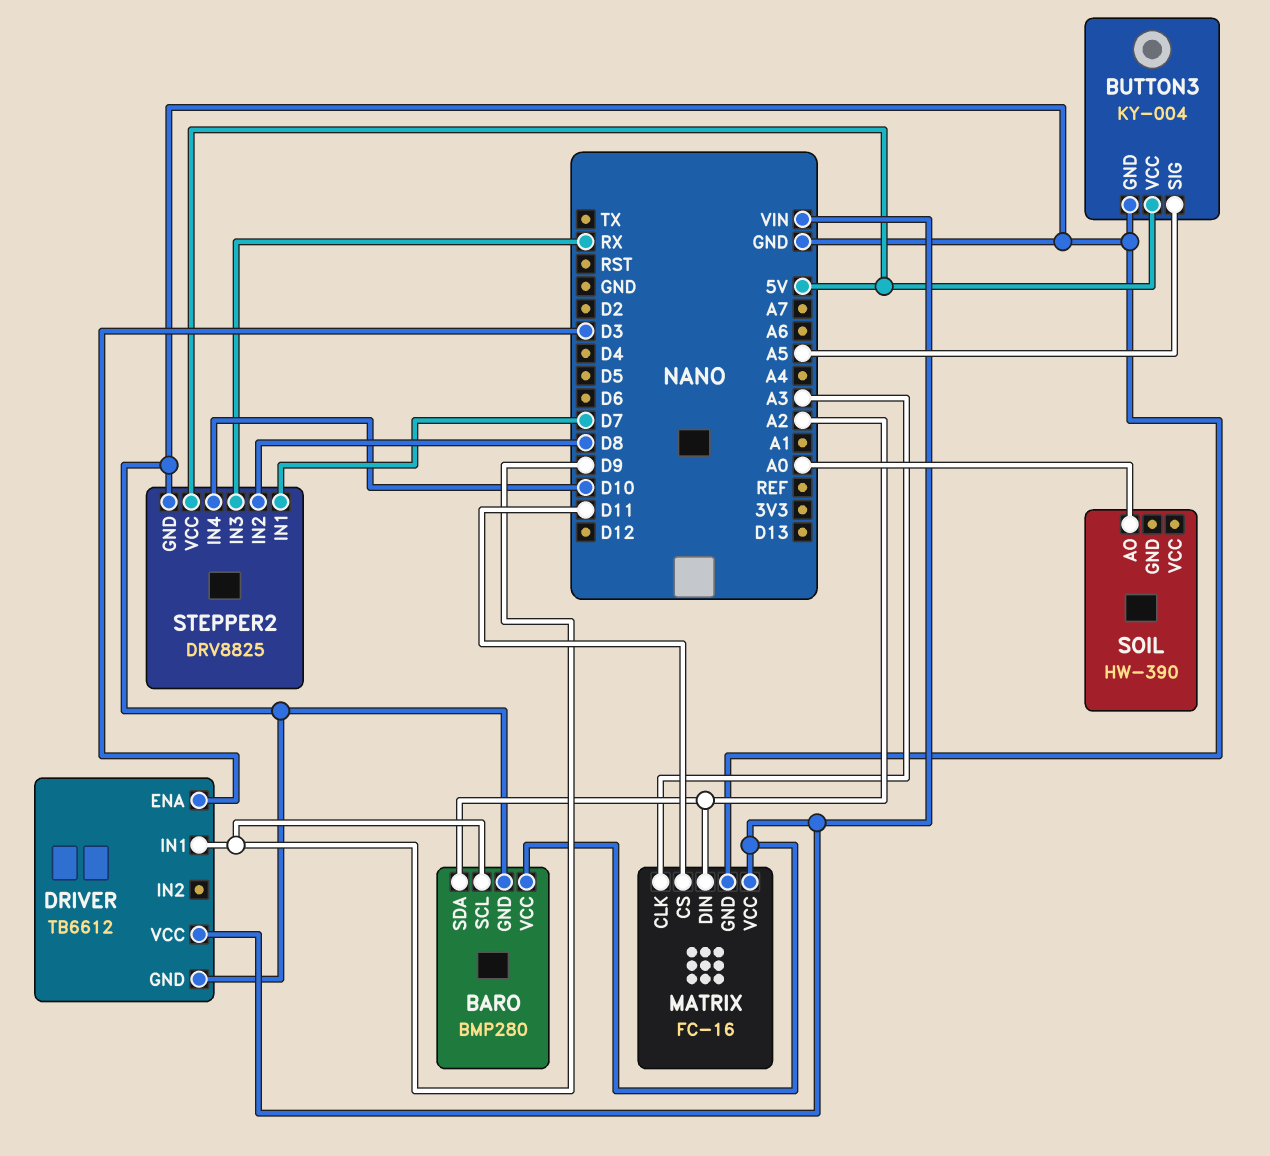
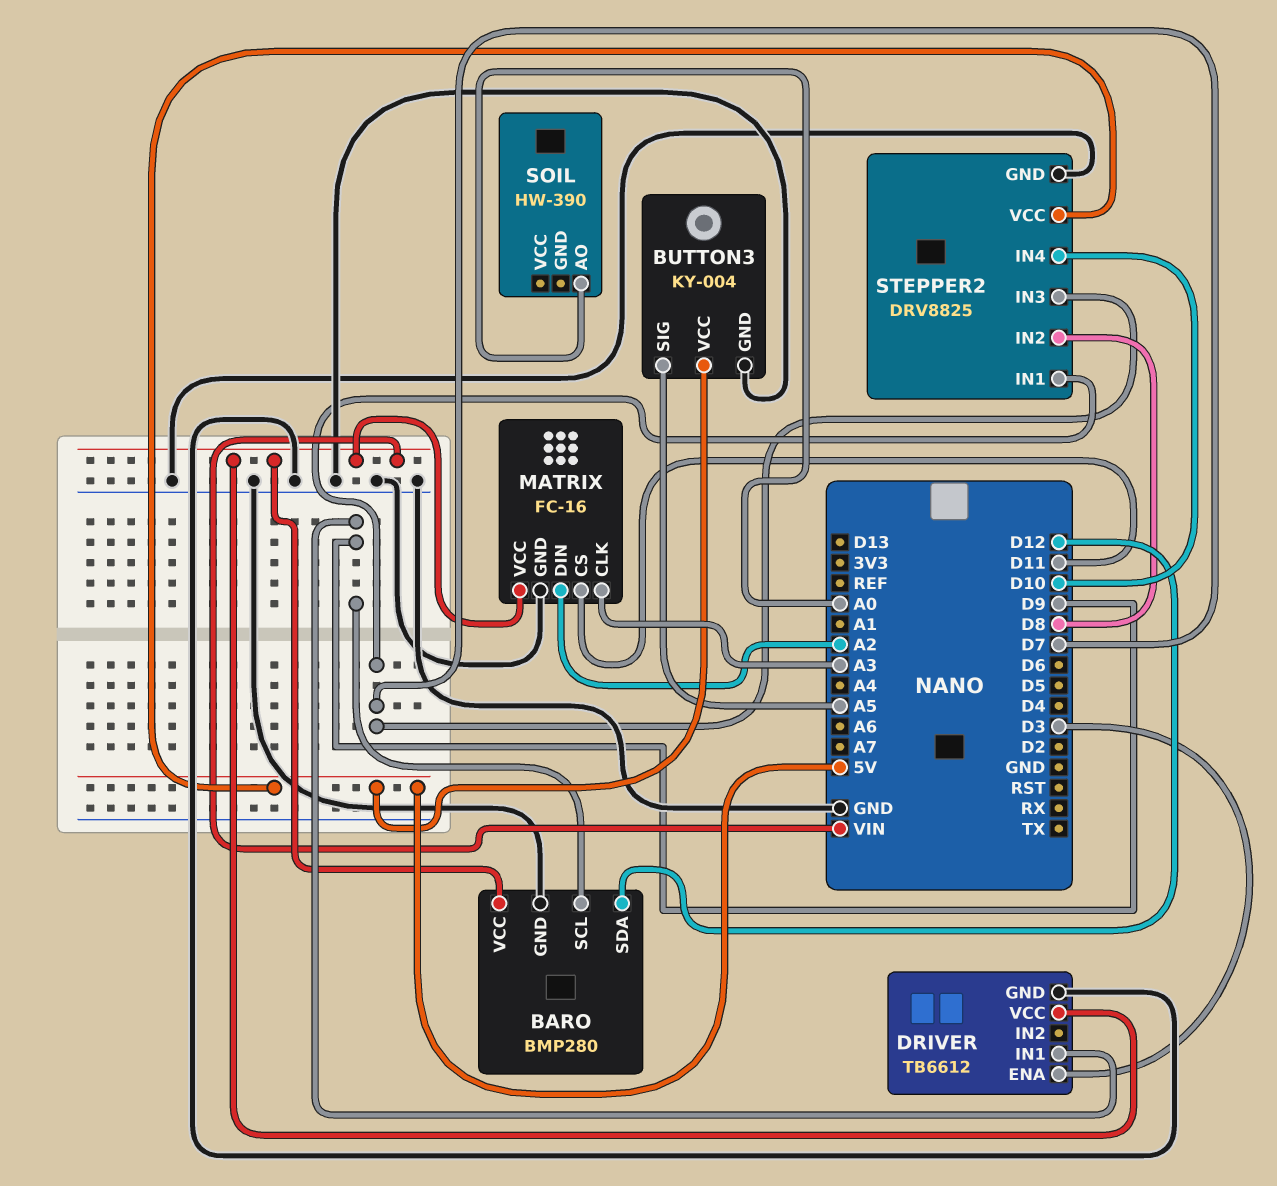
BARO pin SDA: A2 -> D12
STEPPER2 pin IN3: RX -> D7

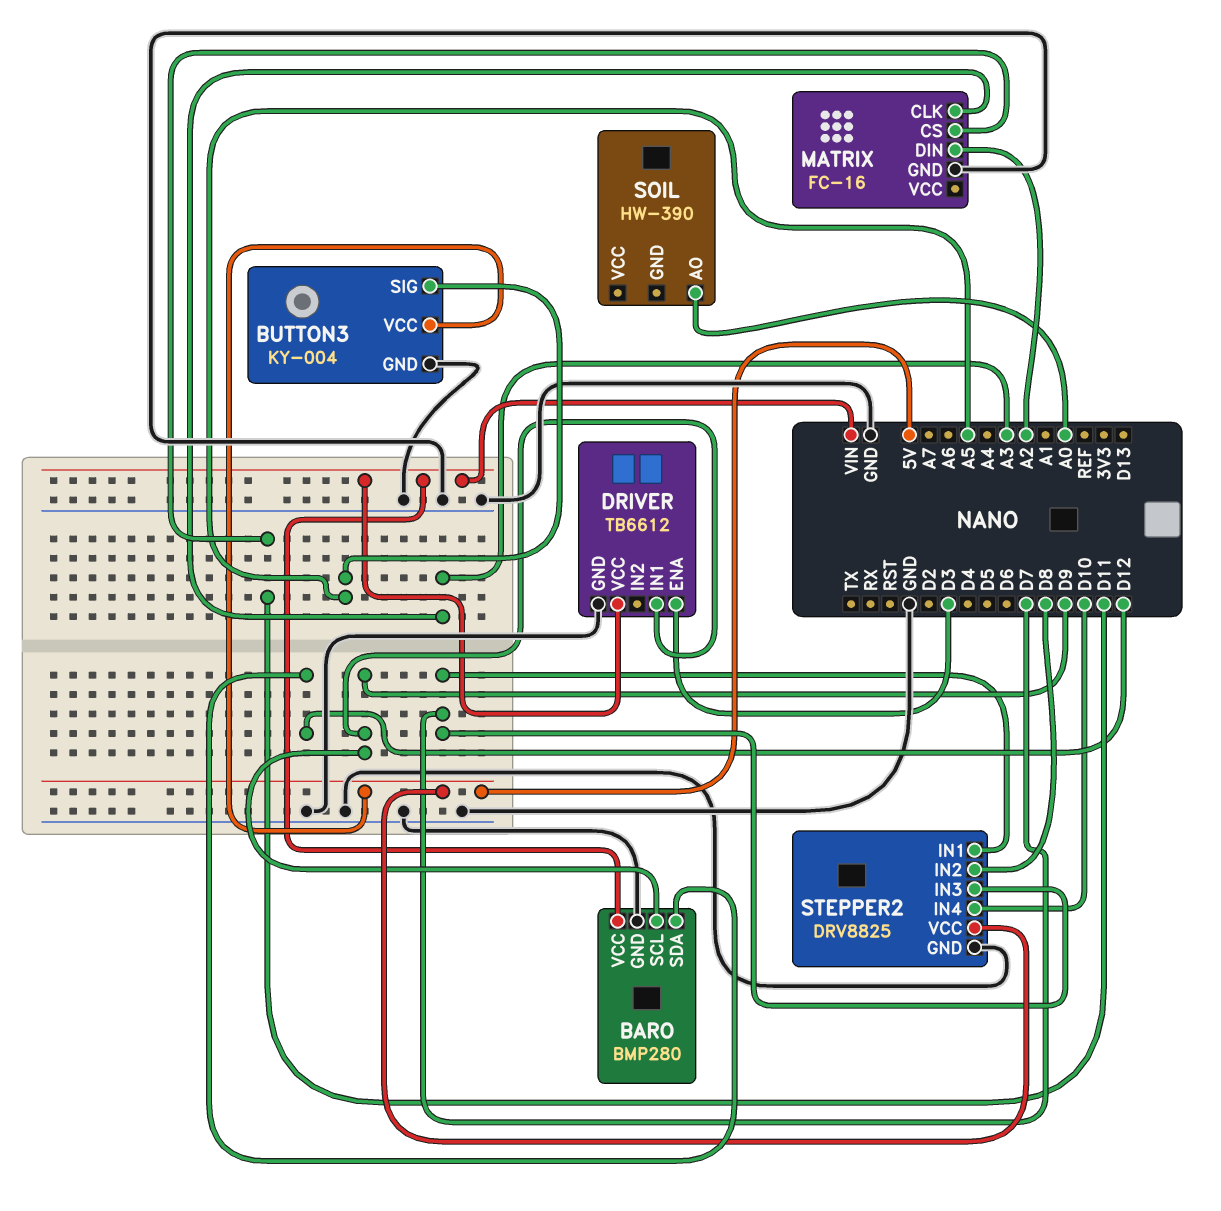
MATRIX pin VCC: VIN -> none

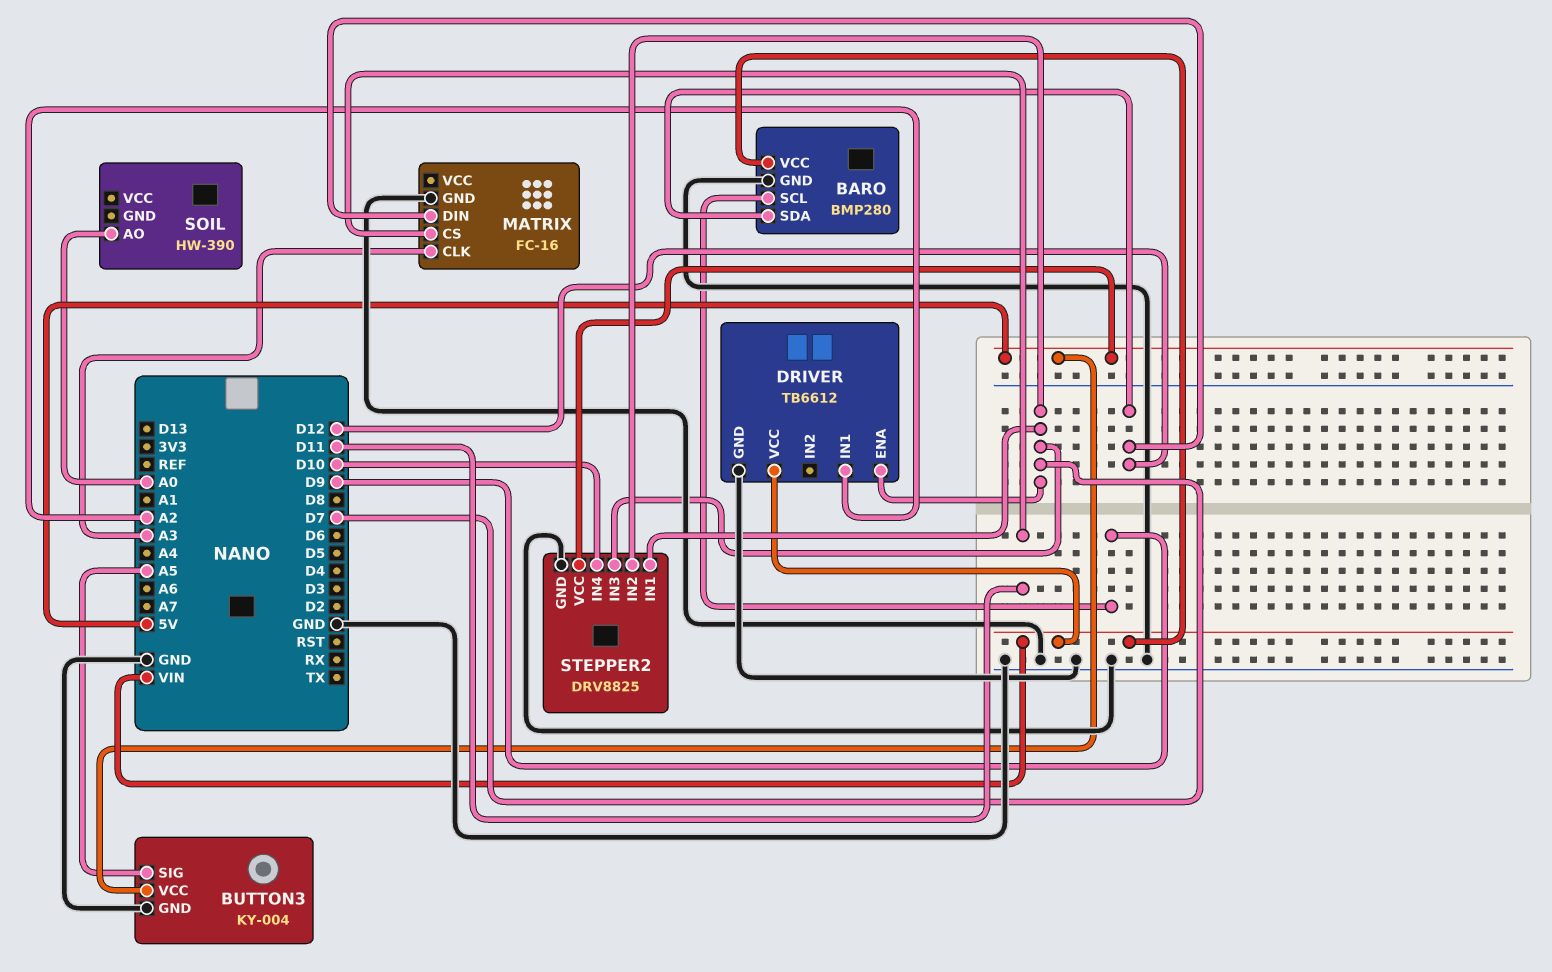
DRIVER pin ENA: D3 -> D7
DRIVER pin IN1: D9 -> A2
MATRIX pin DIN: A2 -> D12
STEPPER2 pin IN2: D8 -> D7

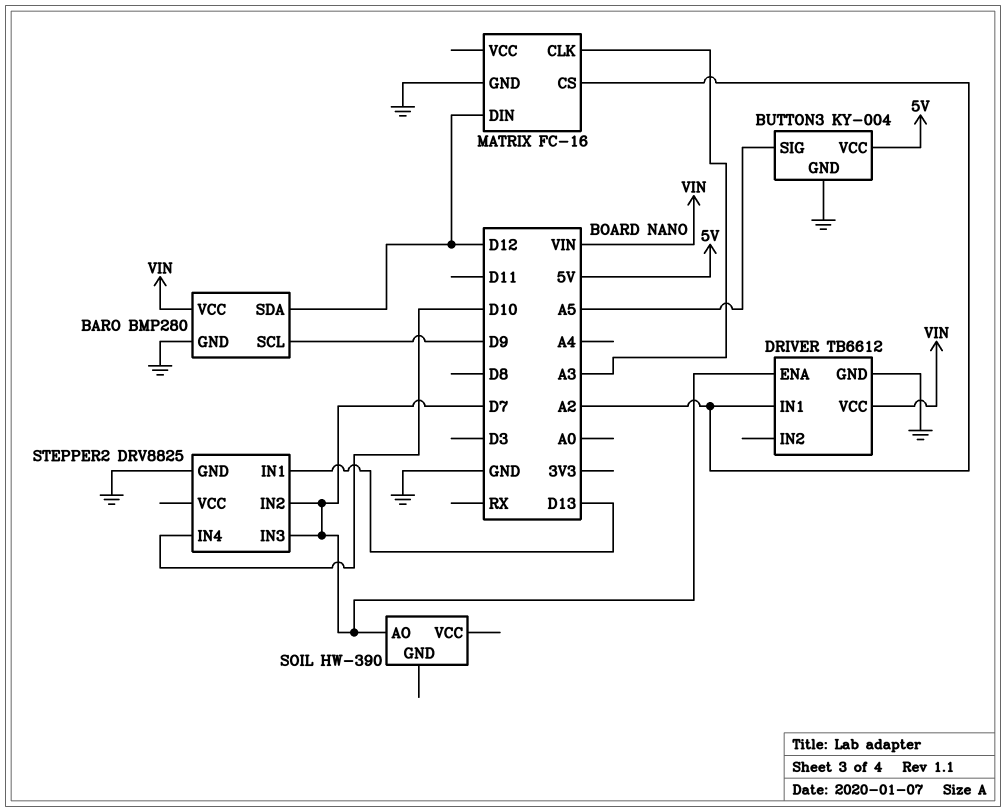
MATRIX pin CS: D11 -> A2
SOIL pin AO: A0 -> D7
STEPPER2 pin IN1: D7 -> D13
STEPPER2 pin VCC: 5V -> none

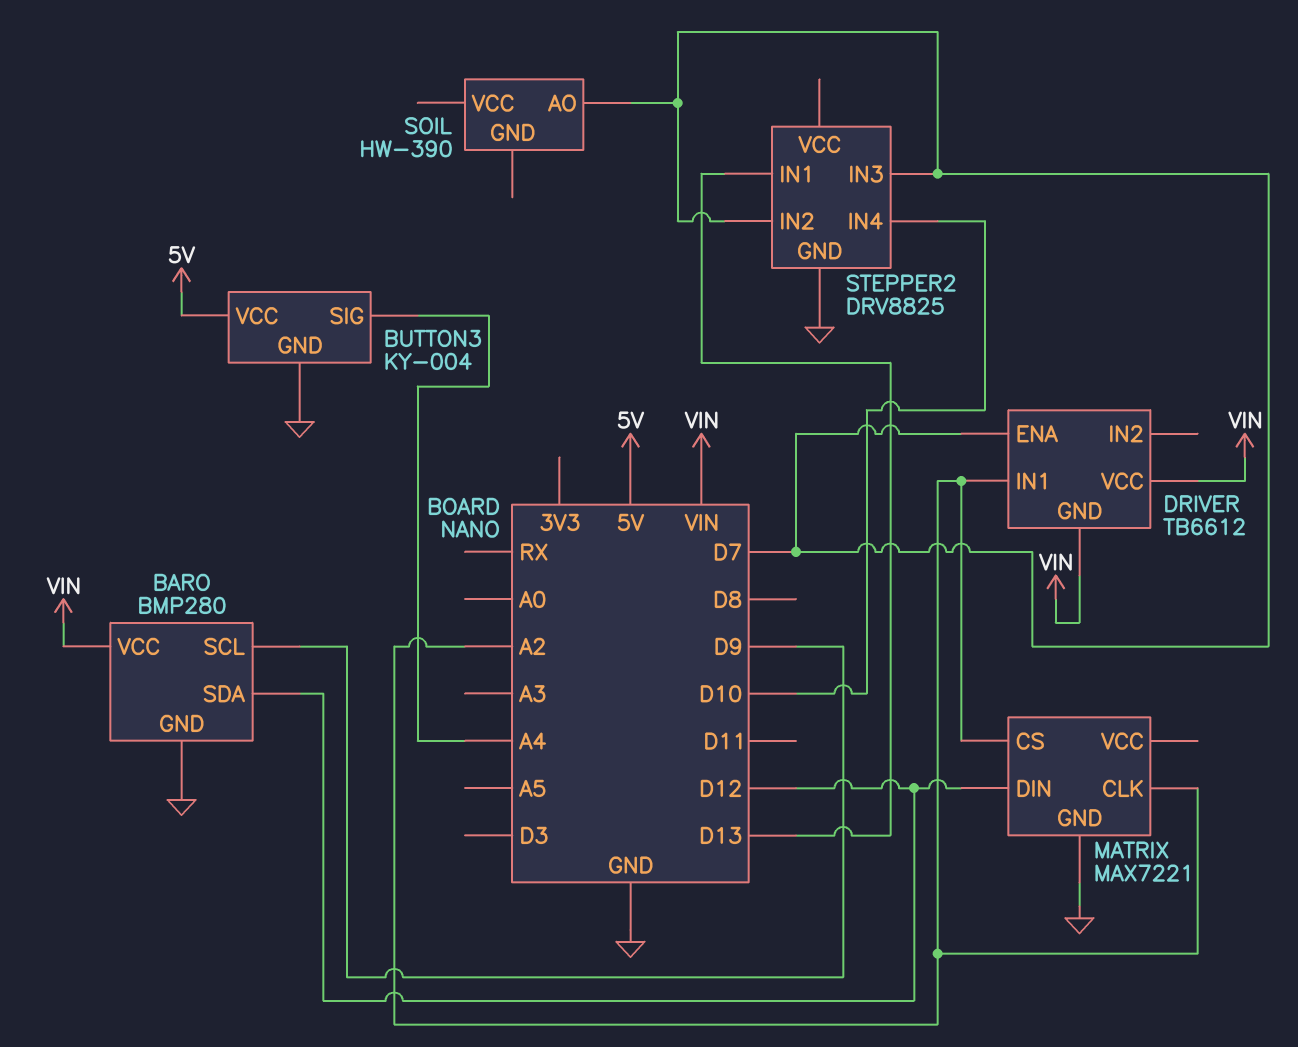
BUTTON3 pin SIG: A5 -> A4
DRIVER pin GND: GND -> VIN
MATRIX: FC-16 -> MAX7221
MATRIX pin CLK: A3 -> A2

